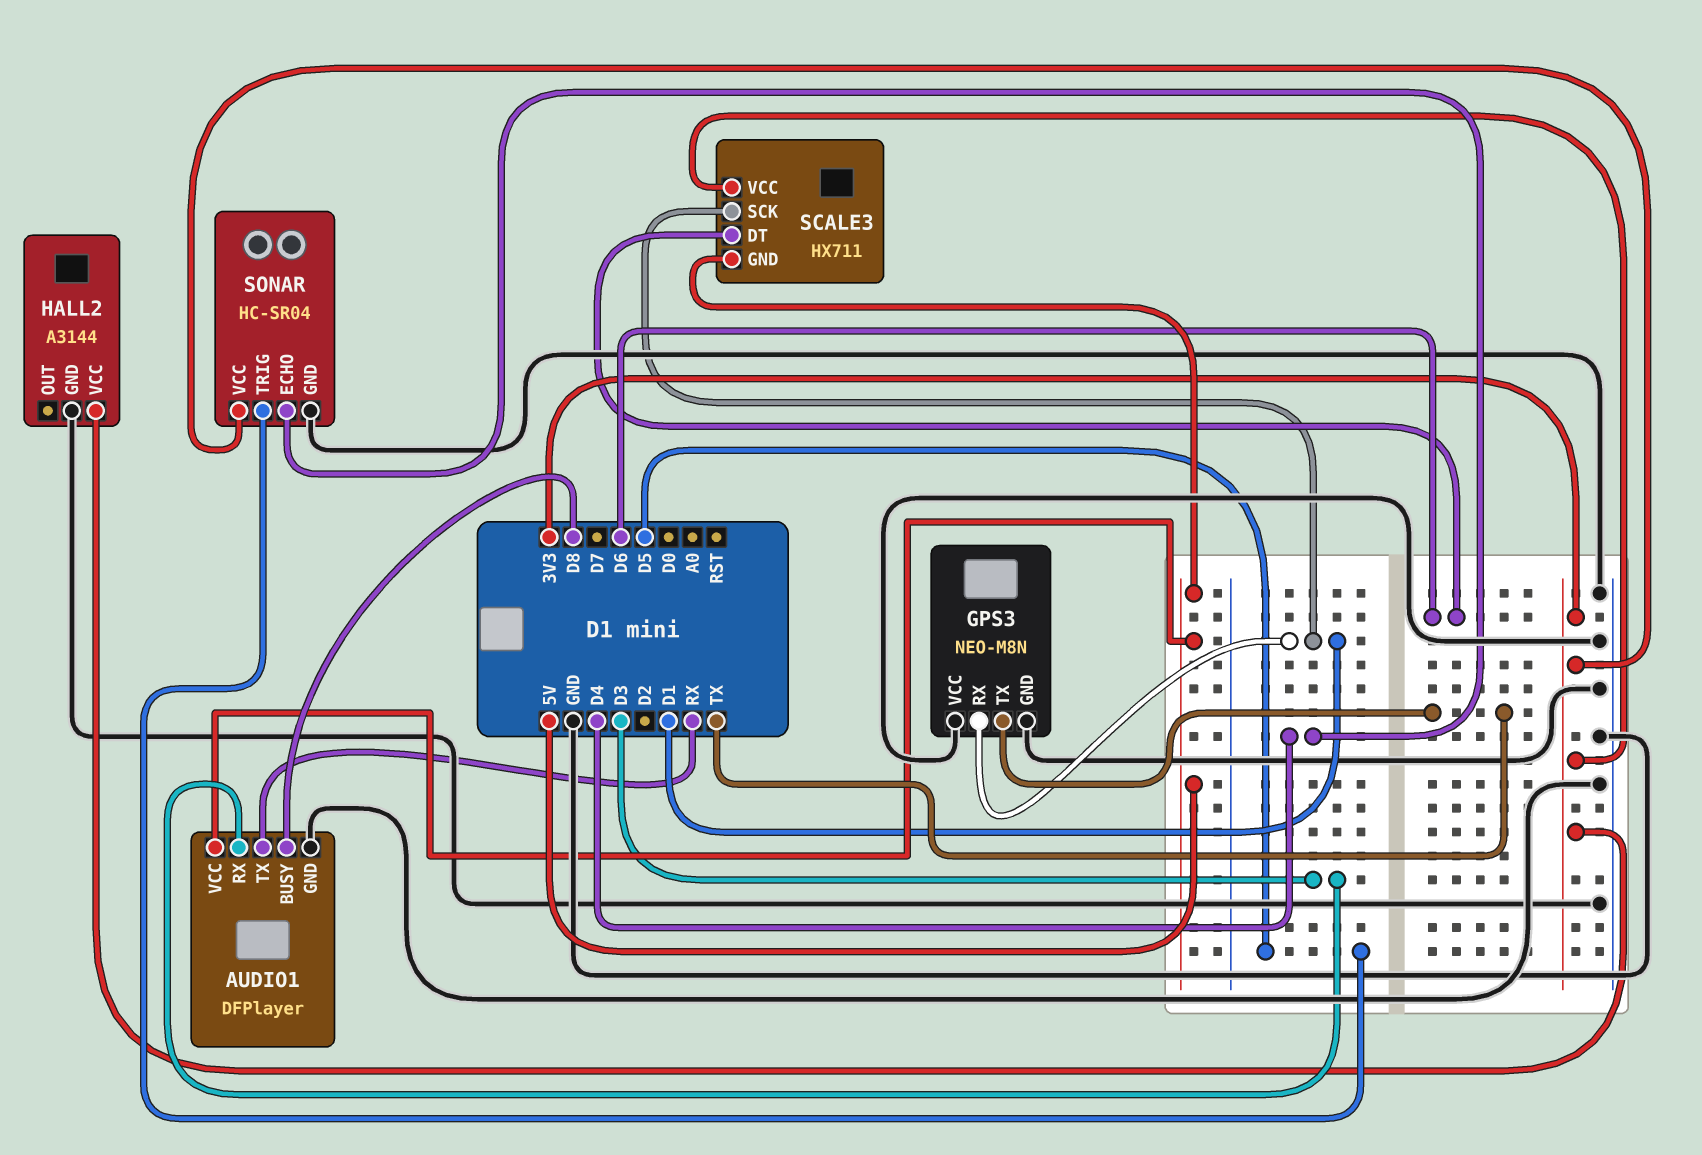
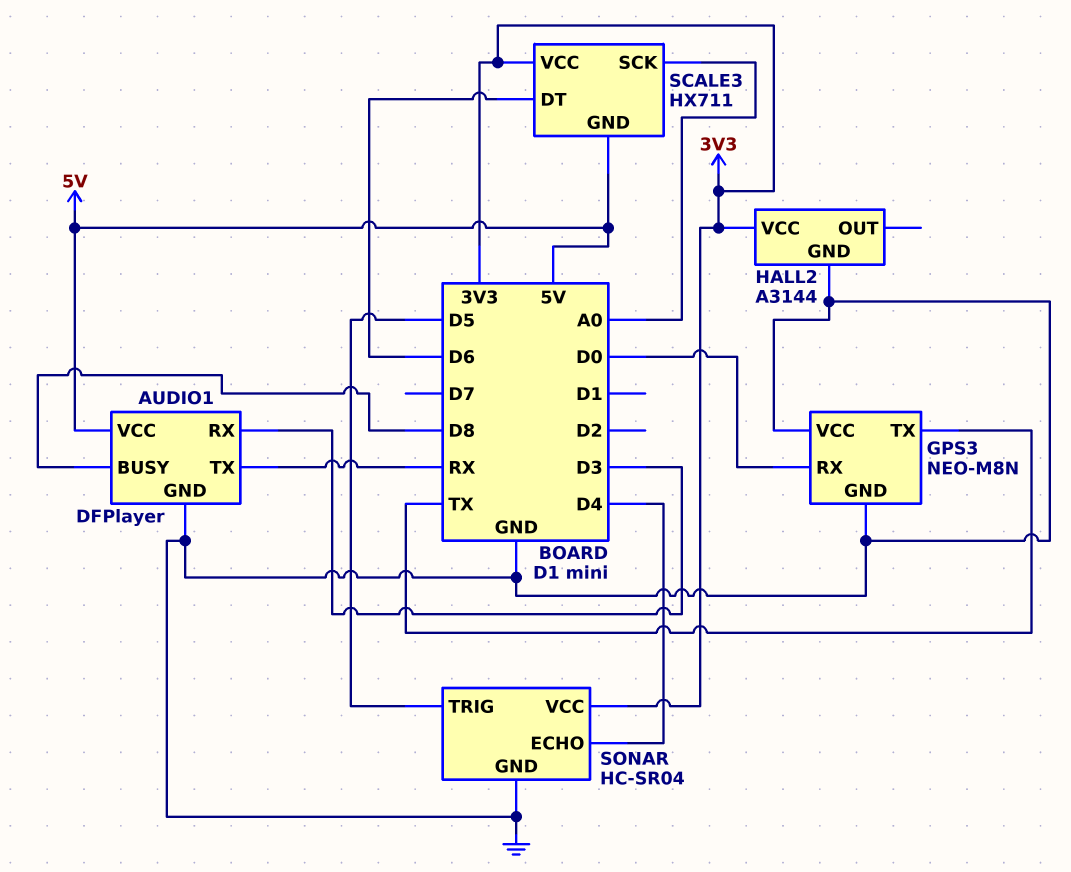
GPS3 pin RX: D1 -> D0
SCALE3 pin SCK: D1 -> A0

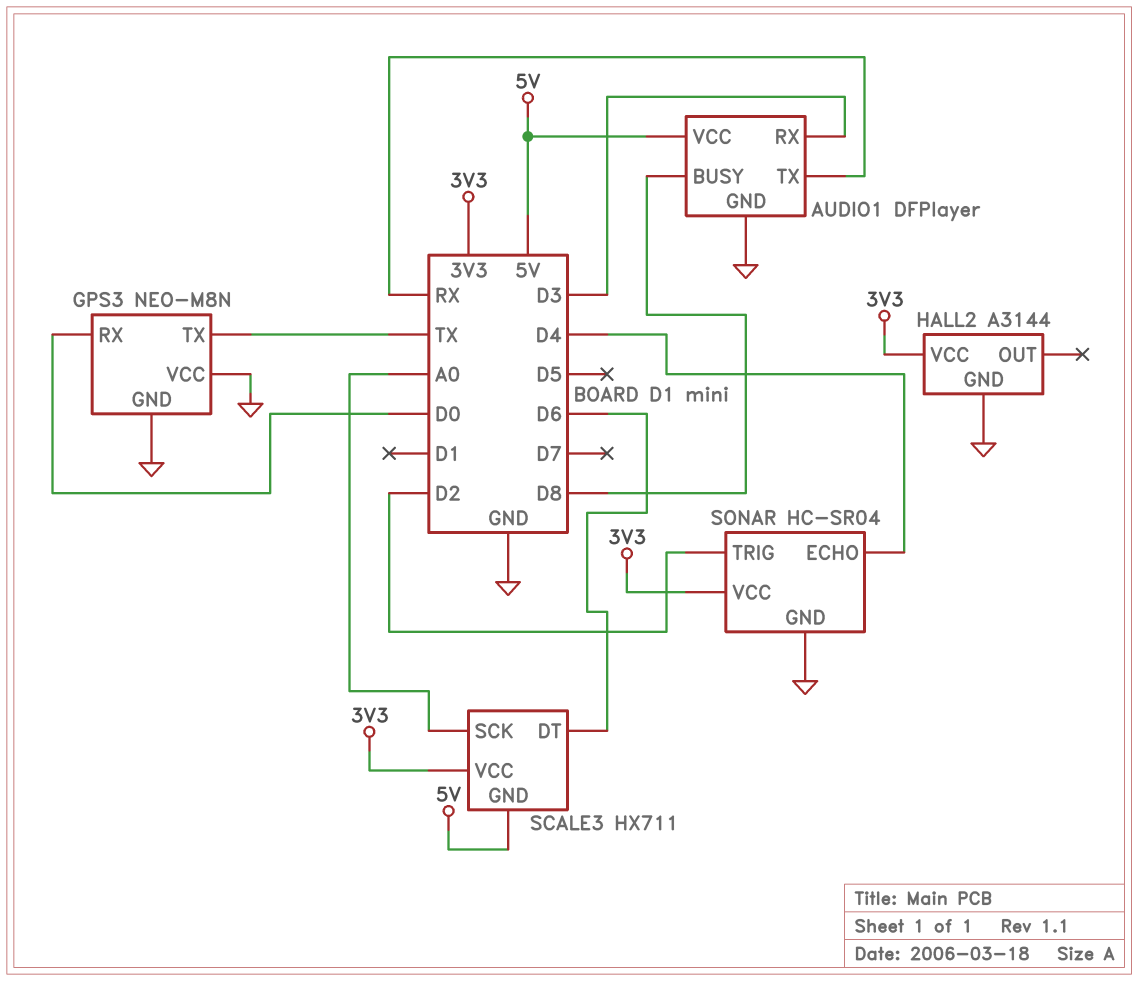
SONAR pin TRIG: D5 -> D2

